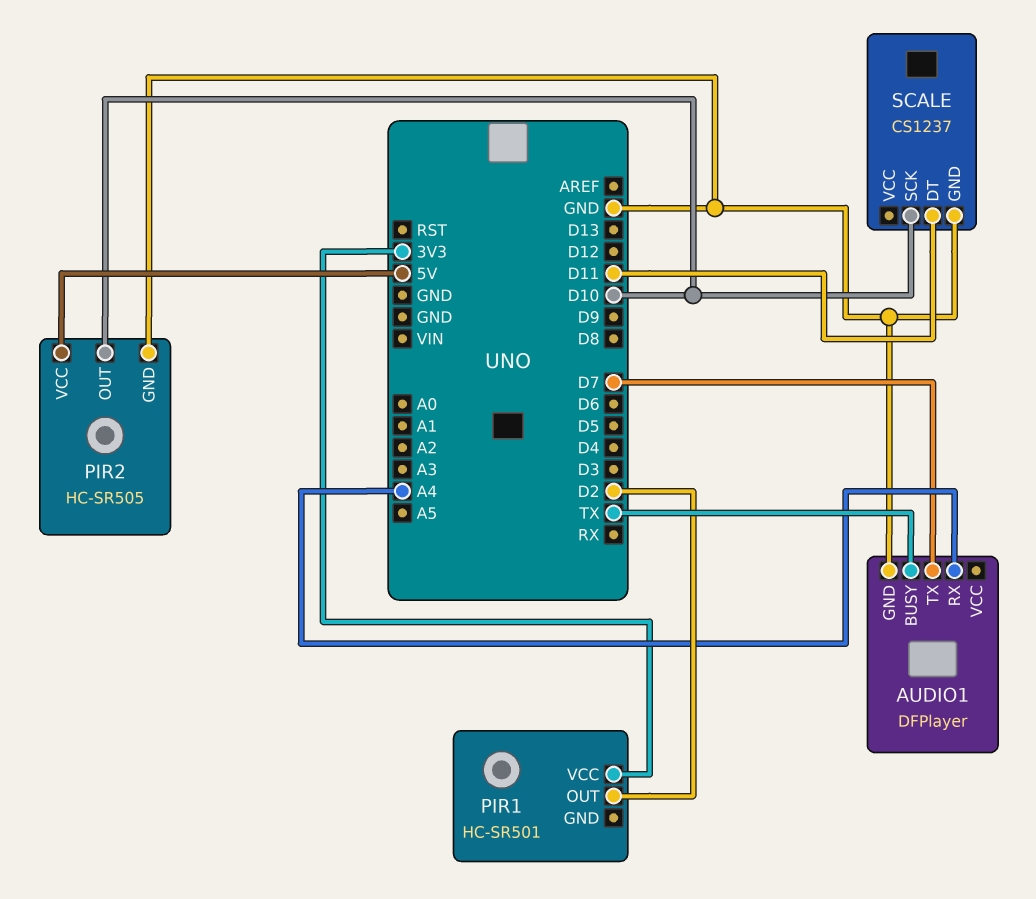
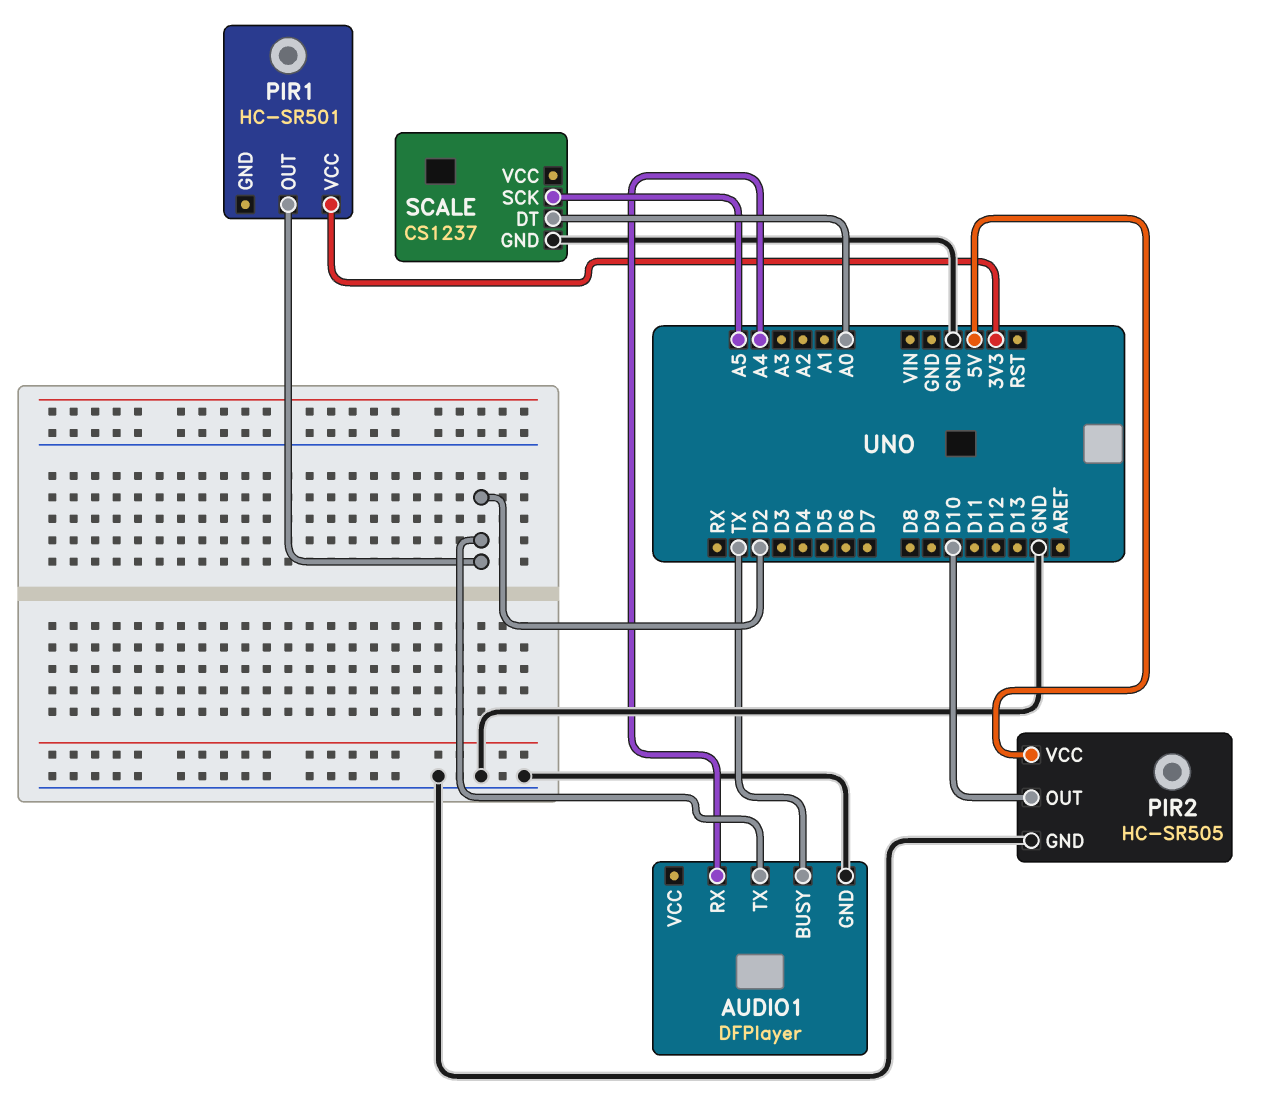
AUDIO1 pin TX: D7 -> D2
SCALE pin DT: D11 -> A0
SCALE pin SCK: D10 -> A5

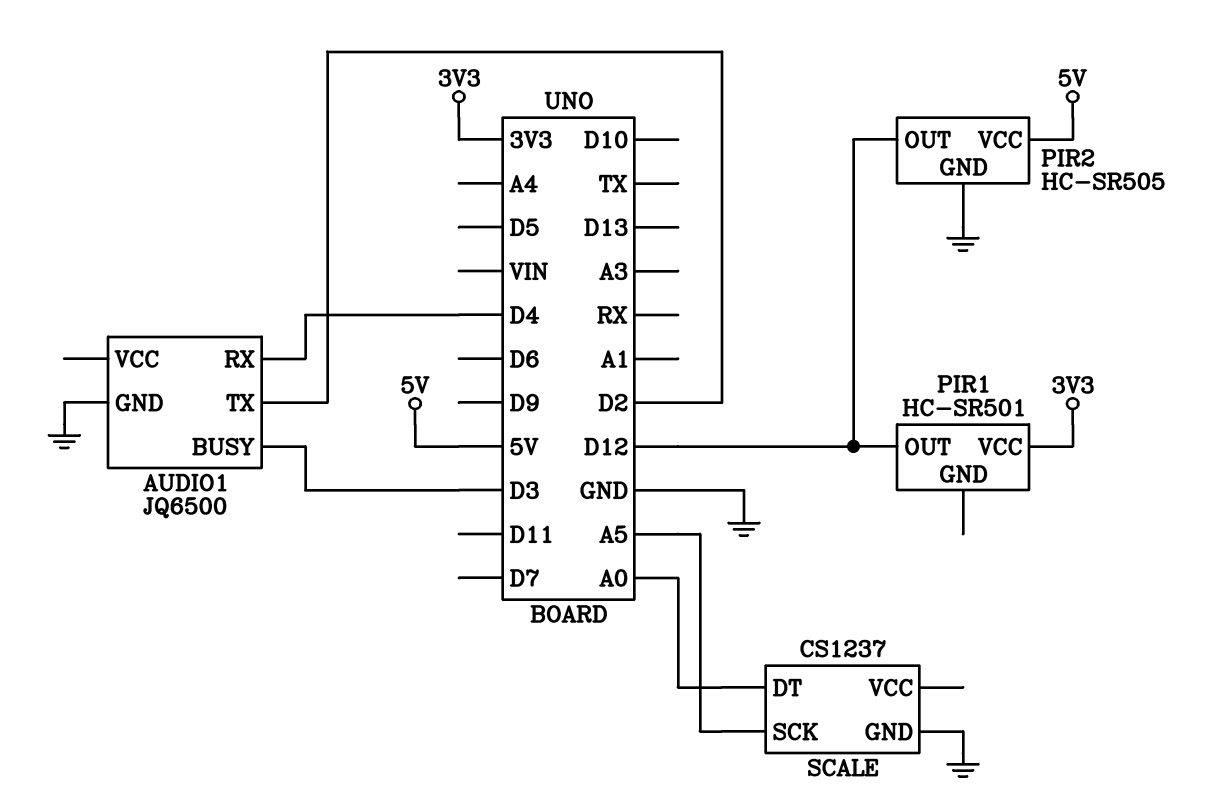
AUDIO1: DFPlayer -> JQ6500
AUDIO1 pin BUSY: TX -> D3
AUDIO1 pin RX: A4 -> D4
PIR1 pin OUT: D2 -> D12
PIR2 pin OUT: D10 -> D12

